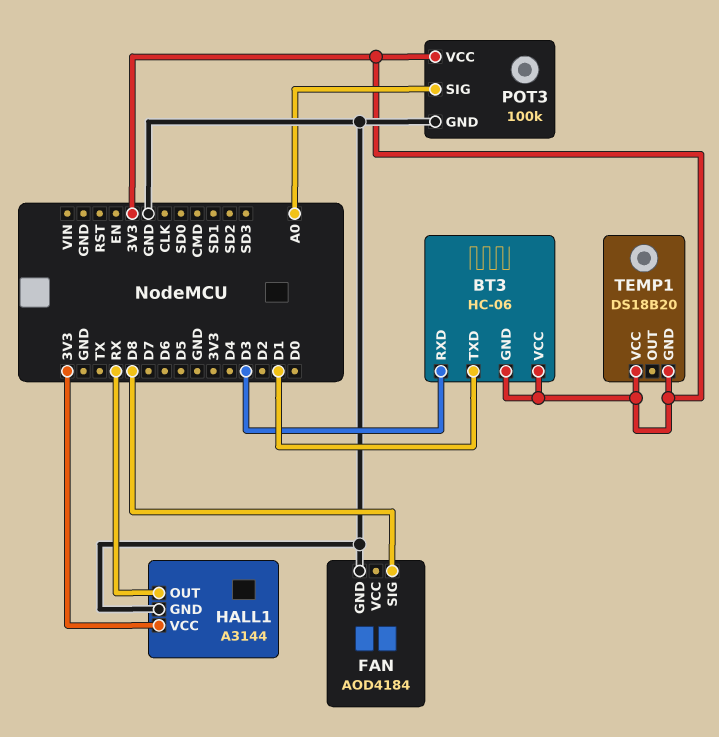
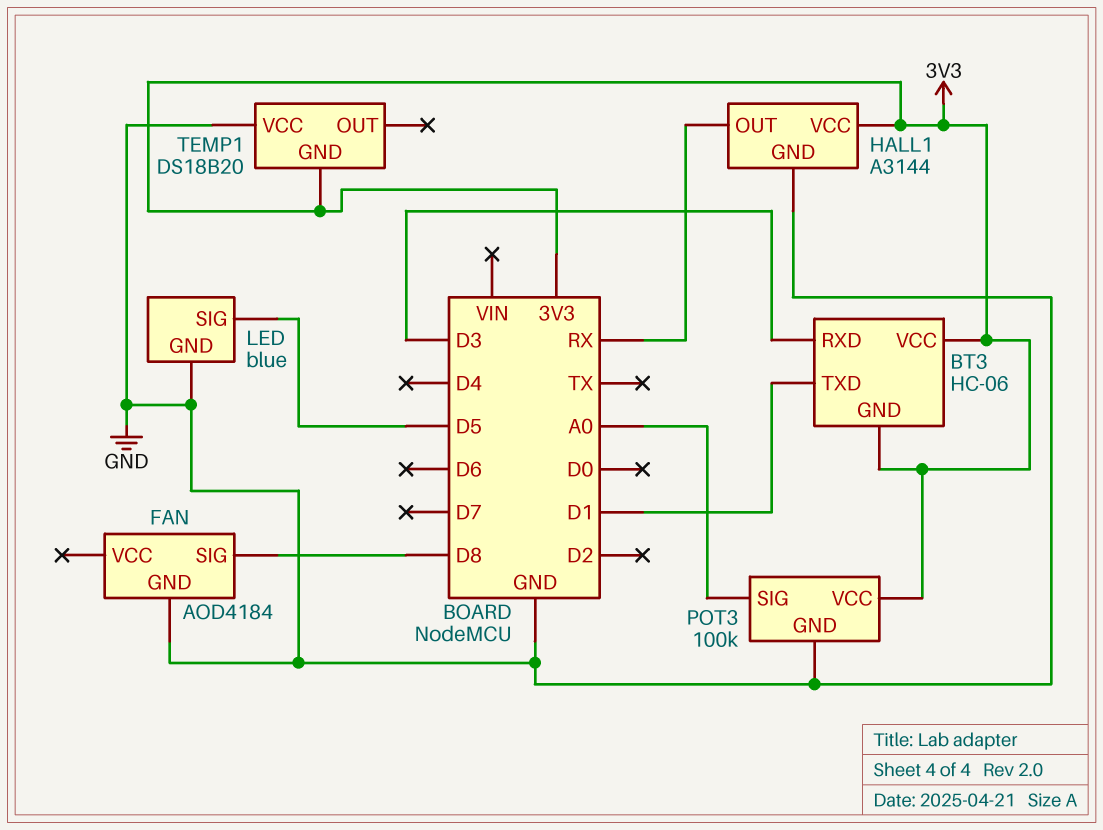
LED: none -> blue
LED pin GND: none -> GND
LED pin SIG: none -> D5
TEMP1 pin VCC: 3V3 -> GND

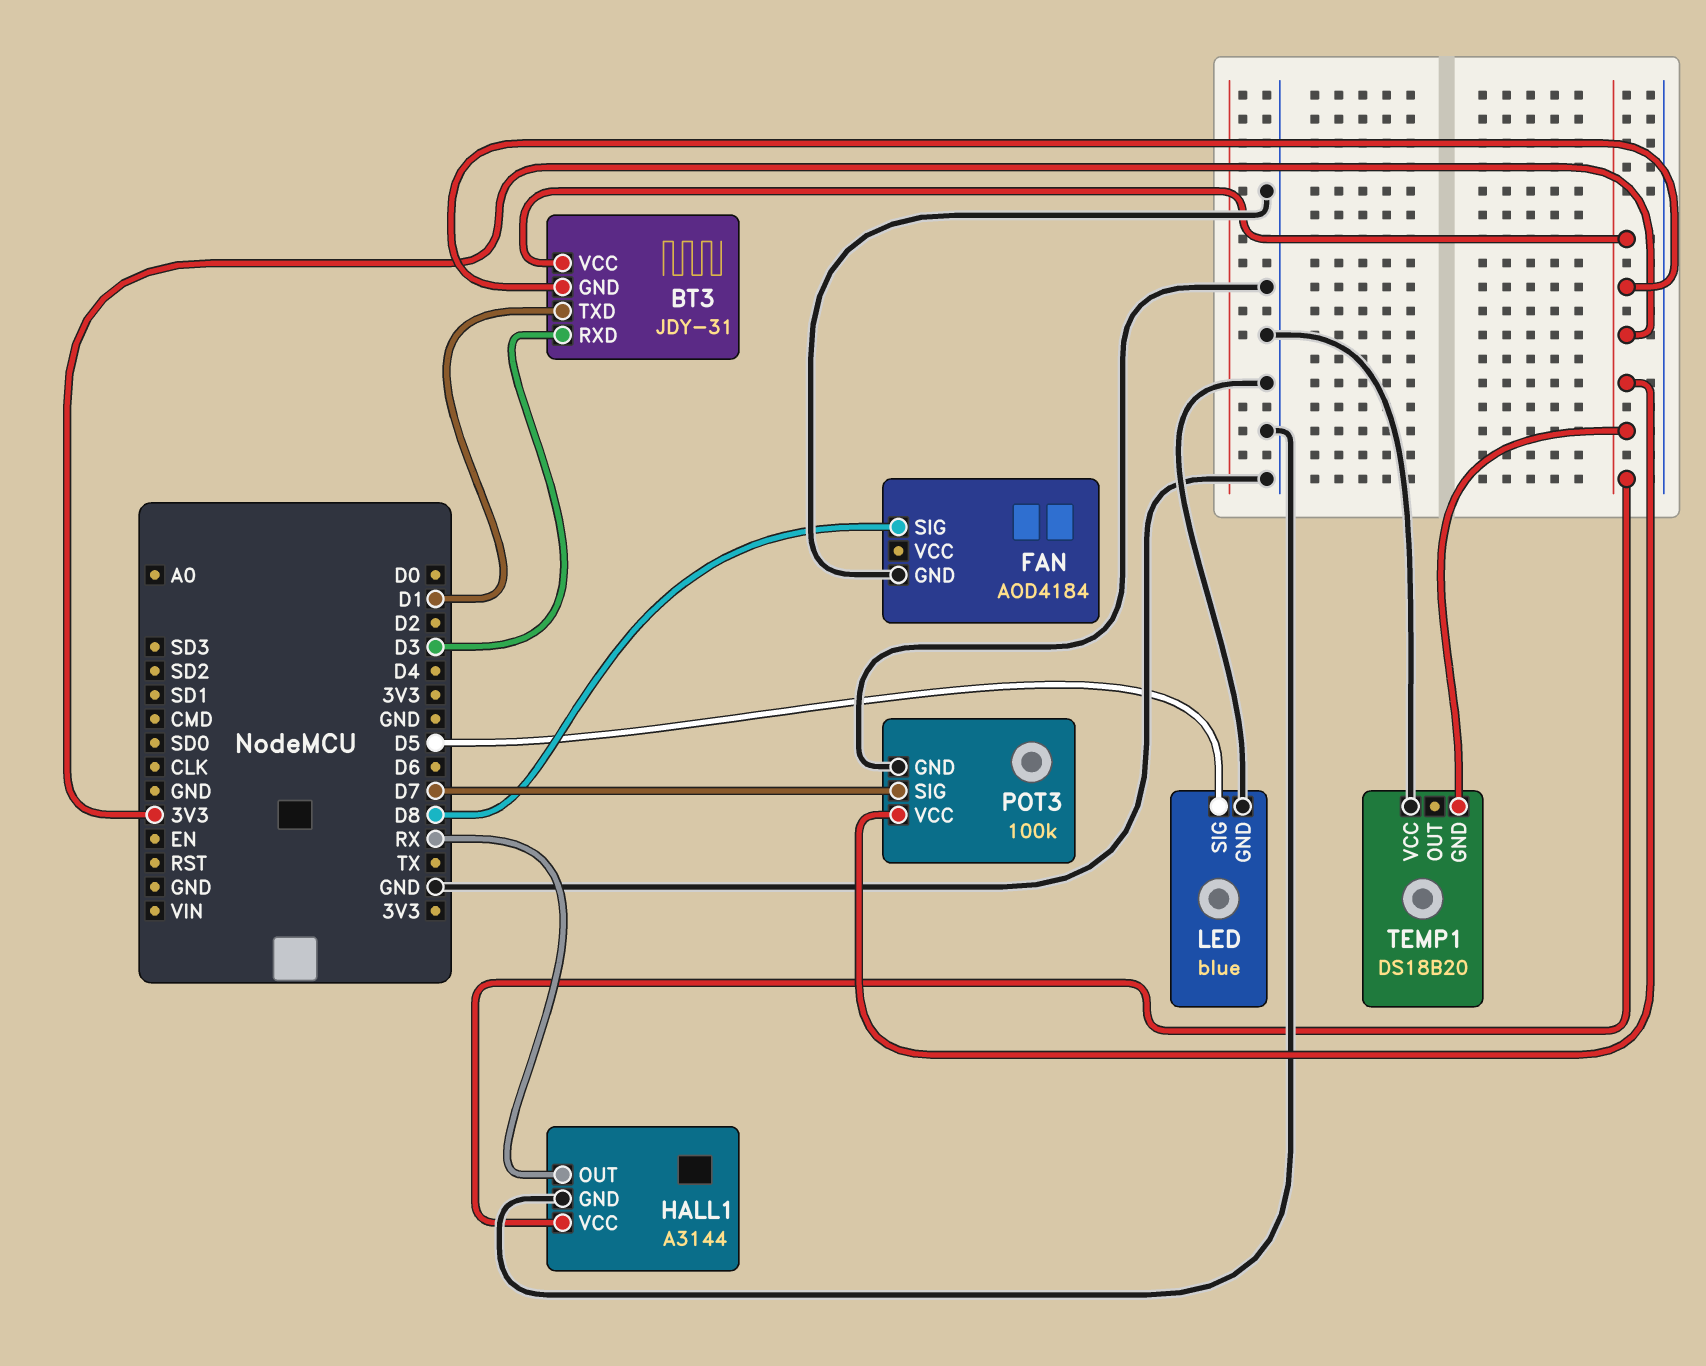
BT3: HC-06 -> JDY-31
POT3 pin SIG: A0 -> D7

